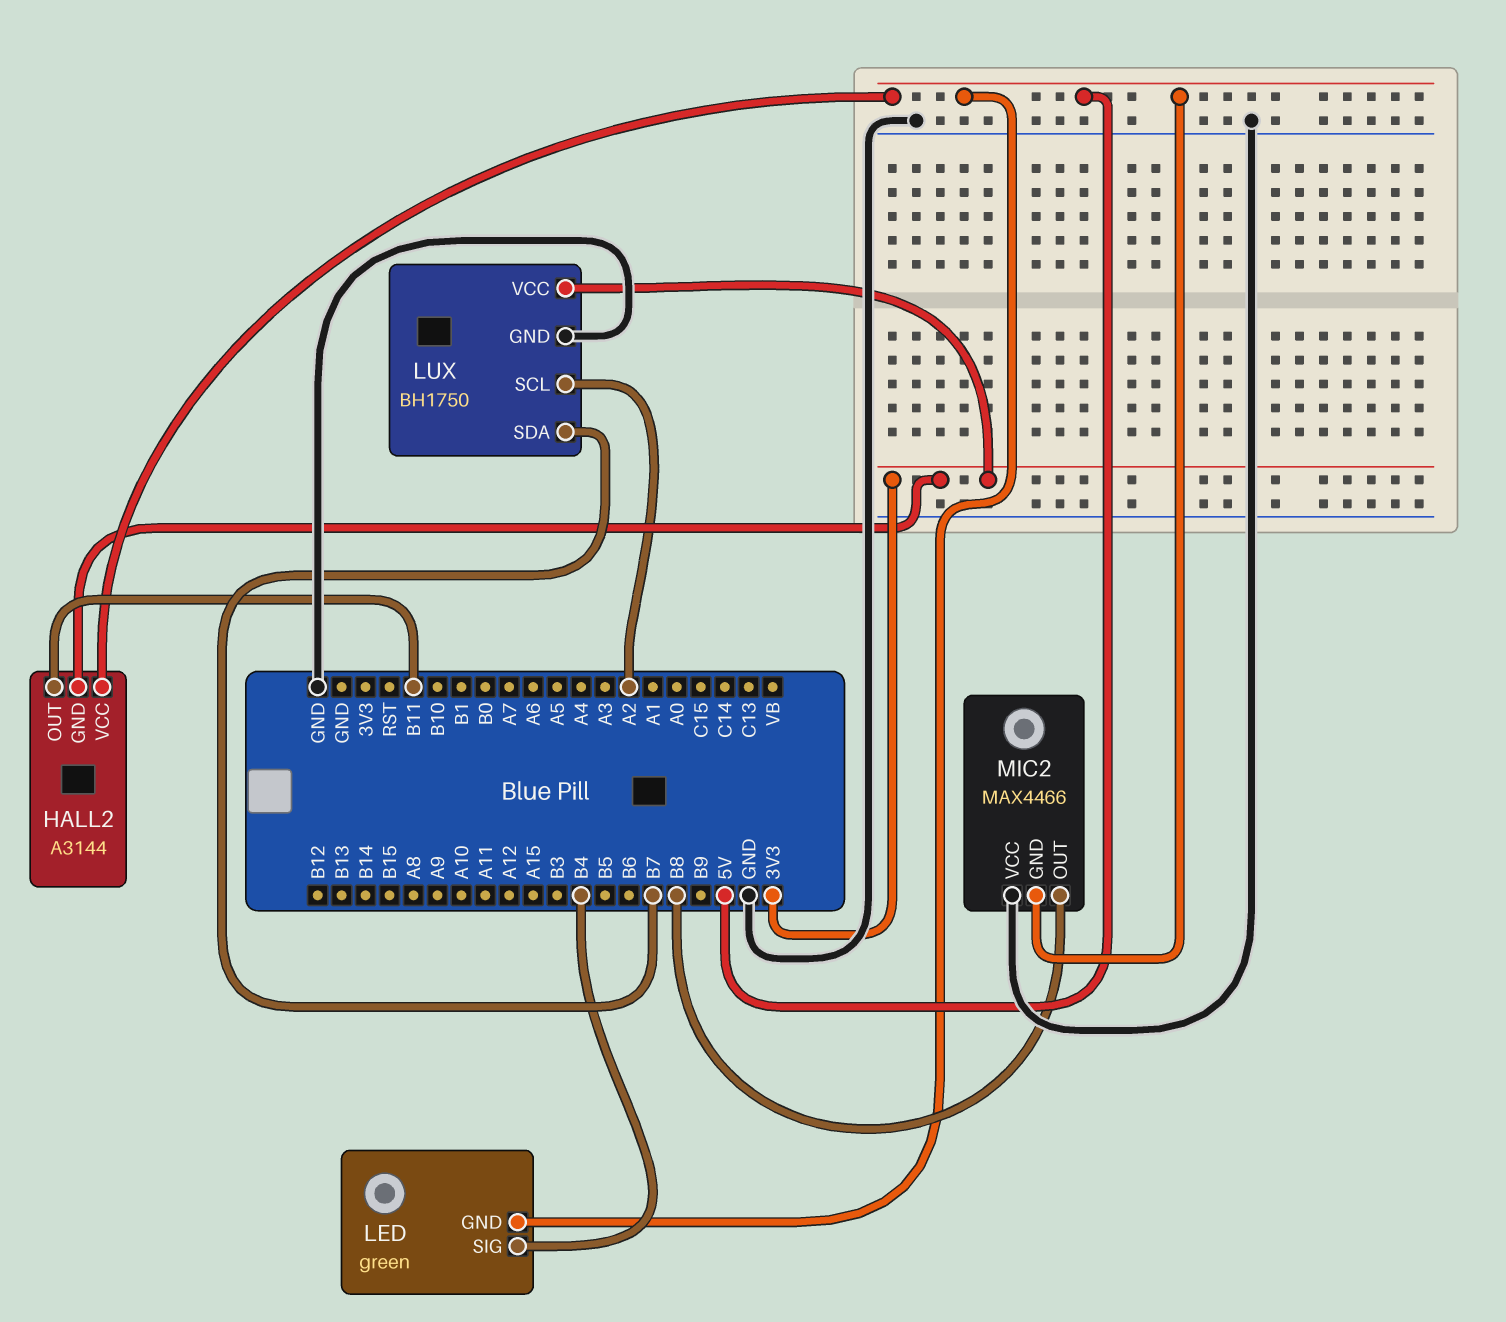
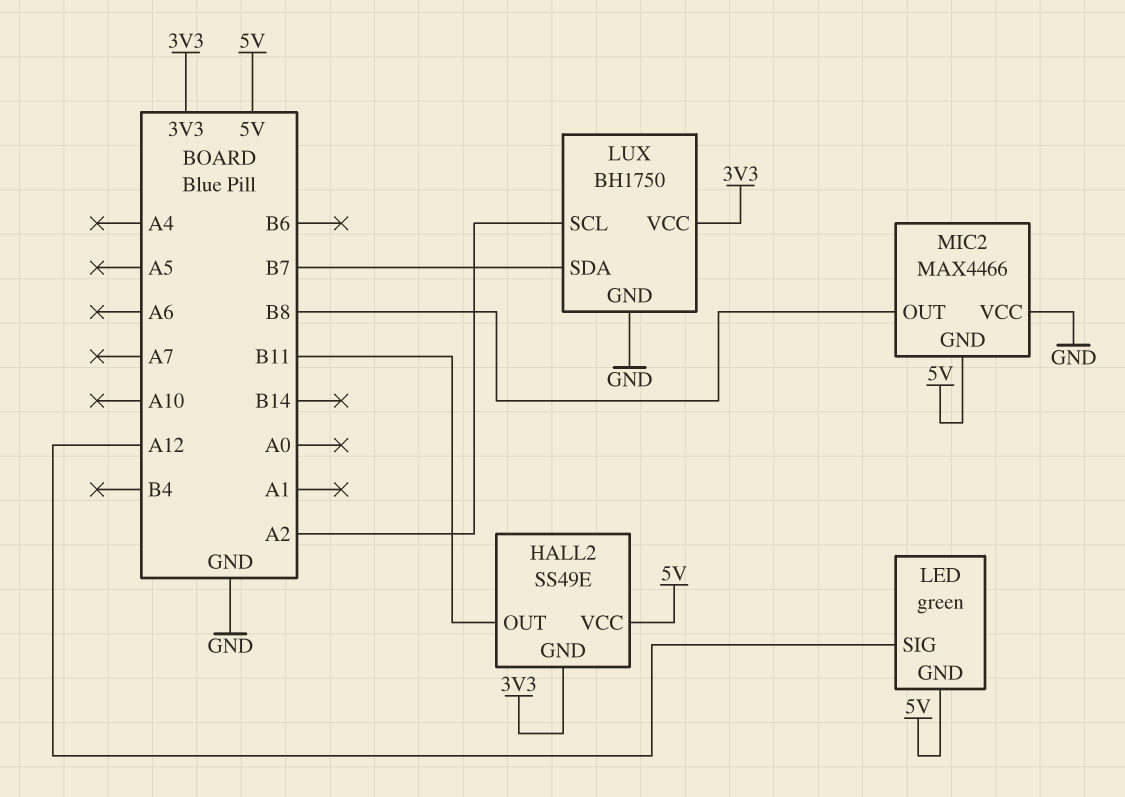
HALL2: A3144 -> SS49E
LED pin SIG: B4 -> A12

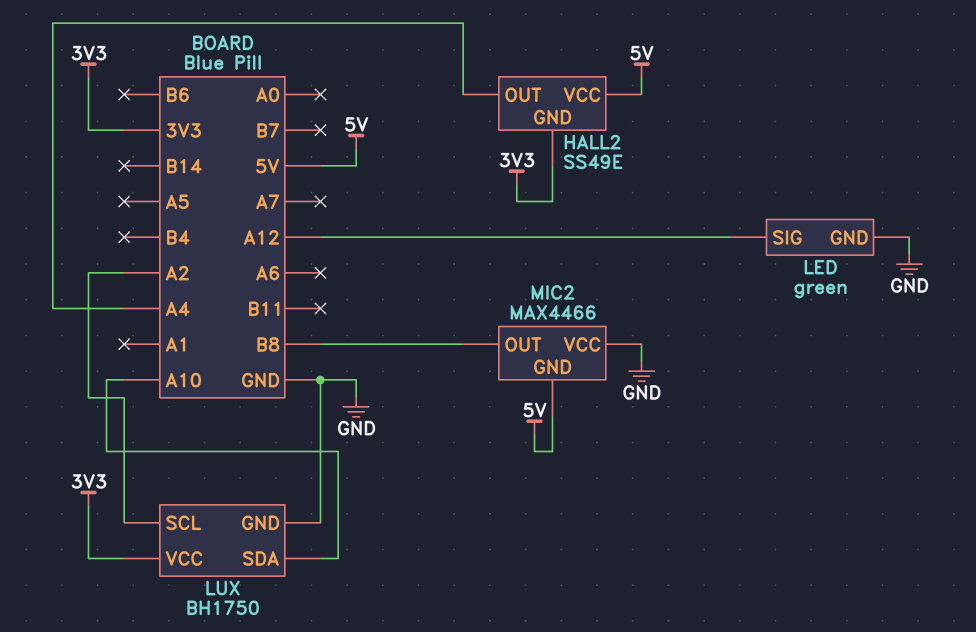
HALL2 pin OUT: B11 -> A4
LED pin GND: 5V -> GND
LUX pin SDA: B7 -> A10

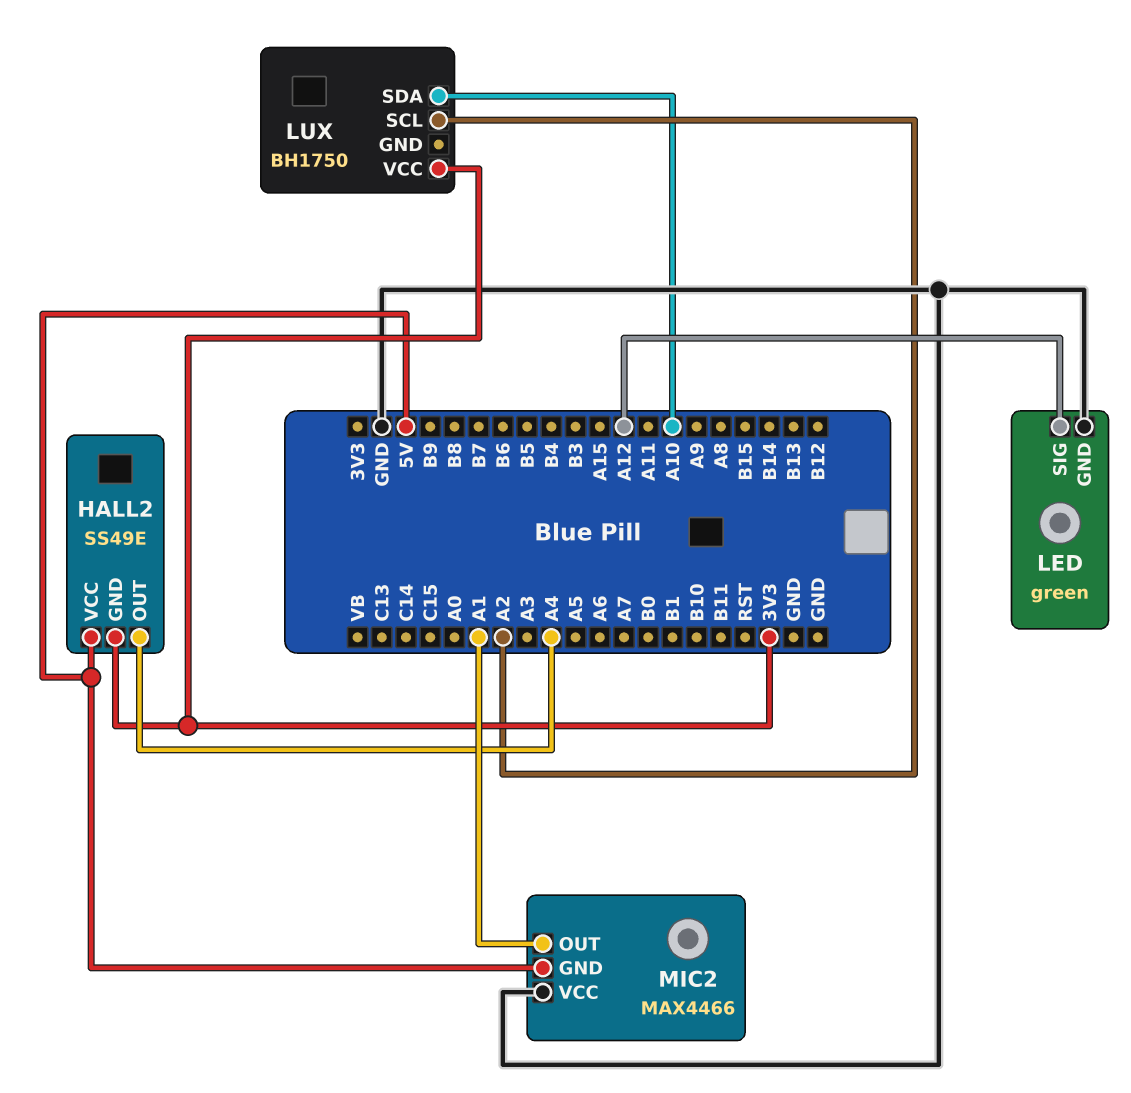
LUX pin GND: GND -> none
MIC2 pin OUT: B8 -> A1

